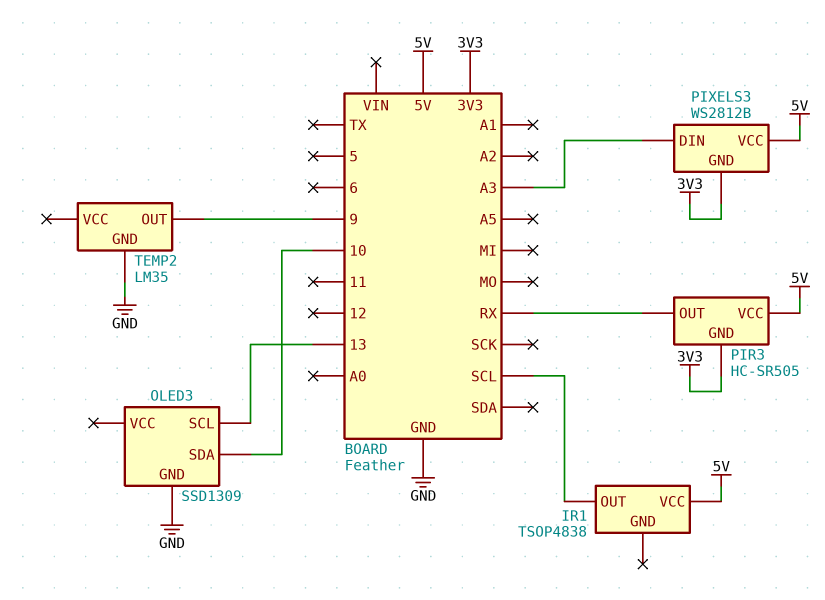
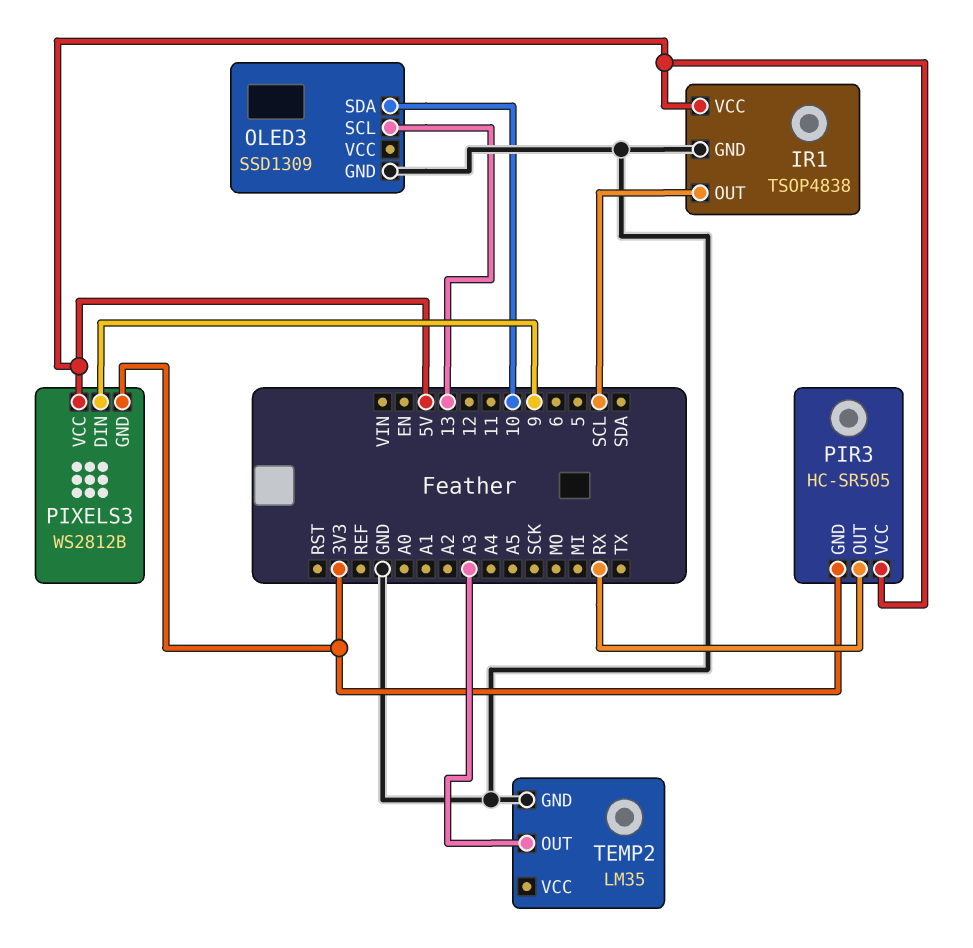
IR1 pin GND: none -> GND
PIXELS3 pin DIN: A3 -> 9
TEMP2 pin OUT: 9 -> A3

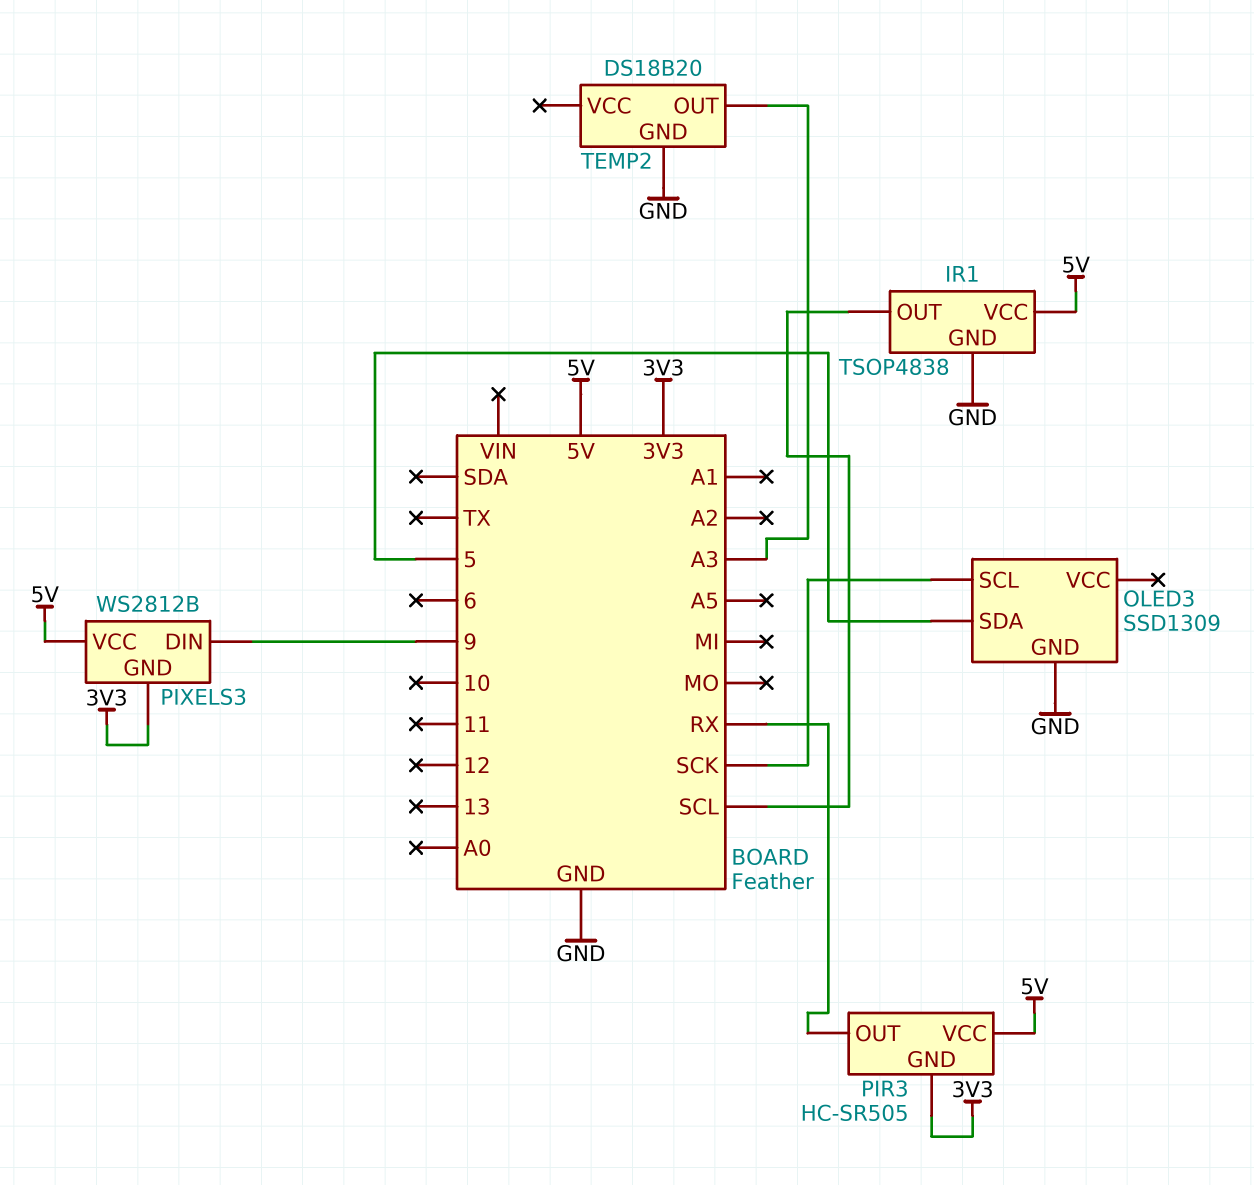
OLED3 pin SCL: 13 -> SCK
OLED3 pin SDA: 10 -> 5
TEMP2: LM35 -> DS18B20

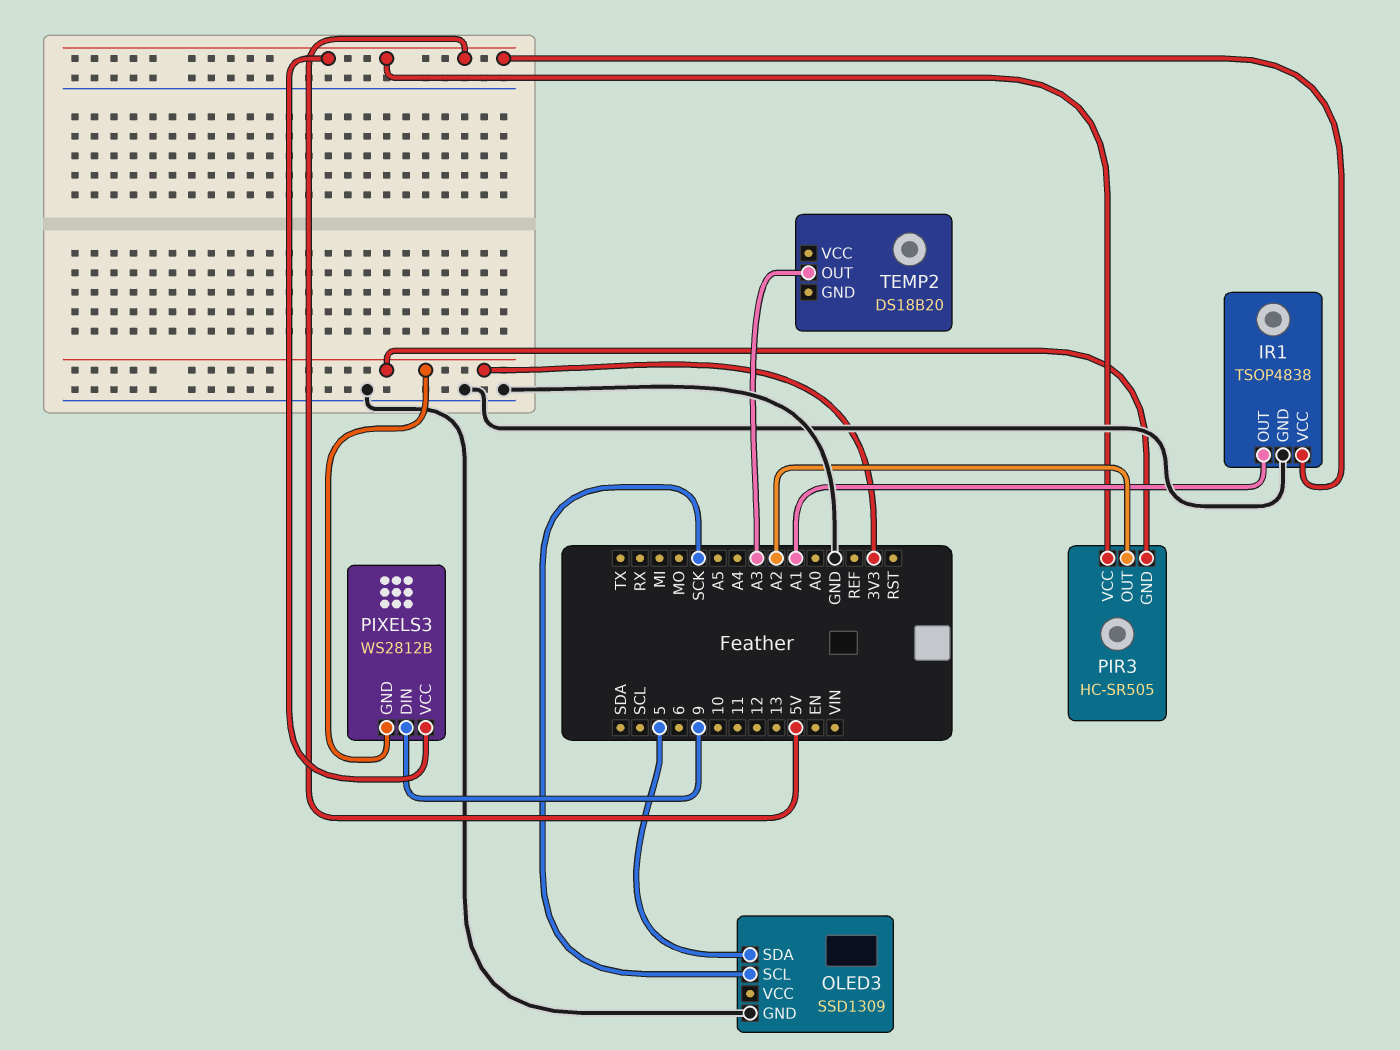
IR1 pin OUT: SCL -> A1
PIR3 pin OUT: RX -> A2
TEMP2 pin GND: GND -> none

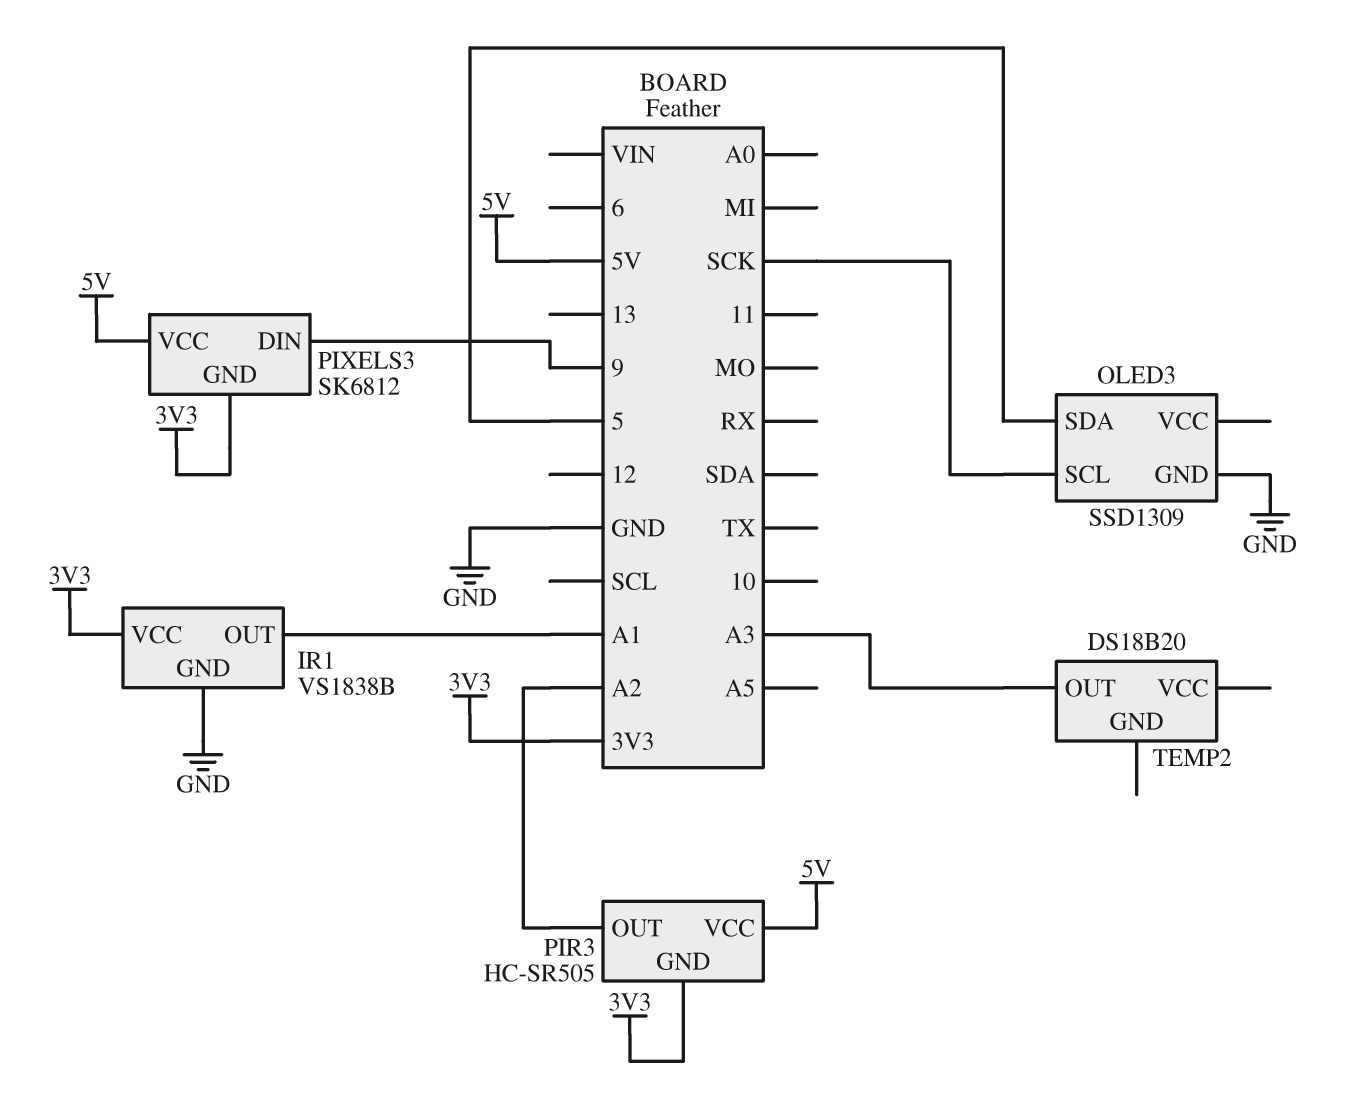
IR1: TSOP4838 -> VS1838B
IR1 pin VCC: 5V -> 3V3
PIXELS3: WS2812B -> SK6812

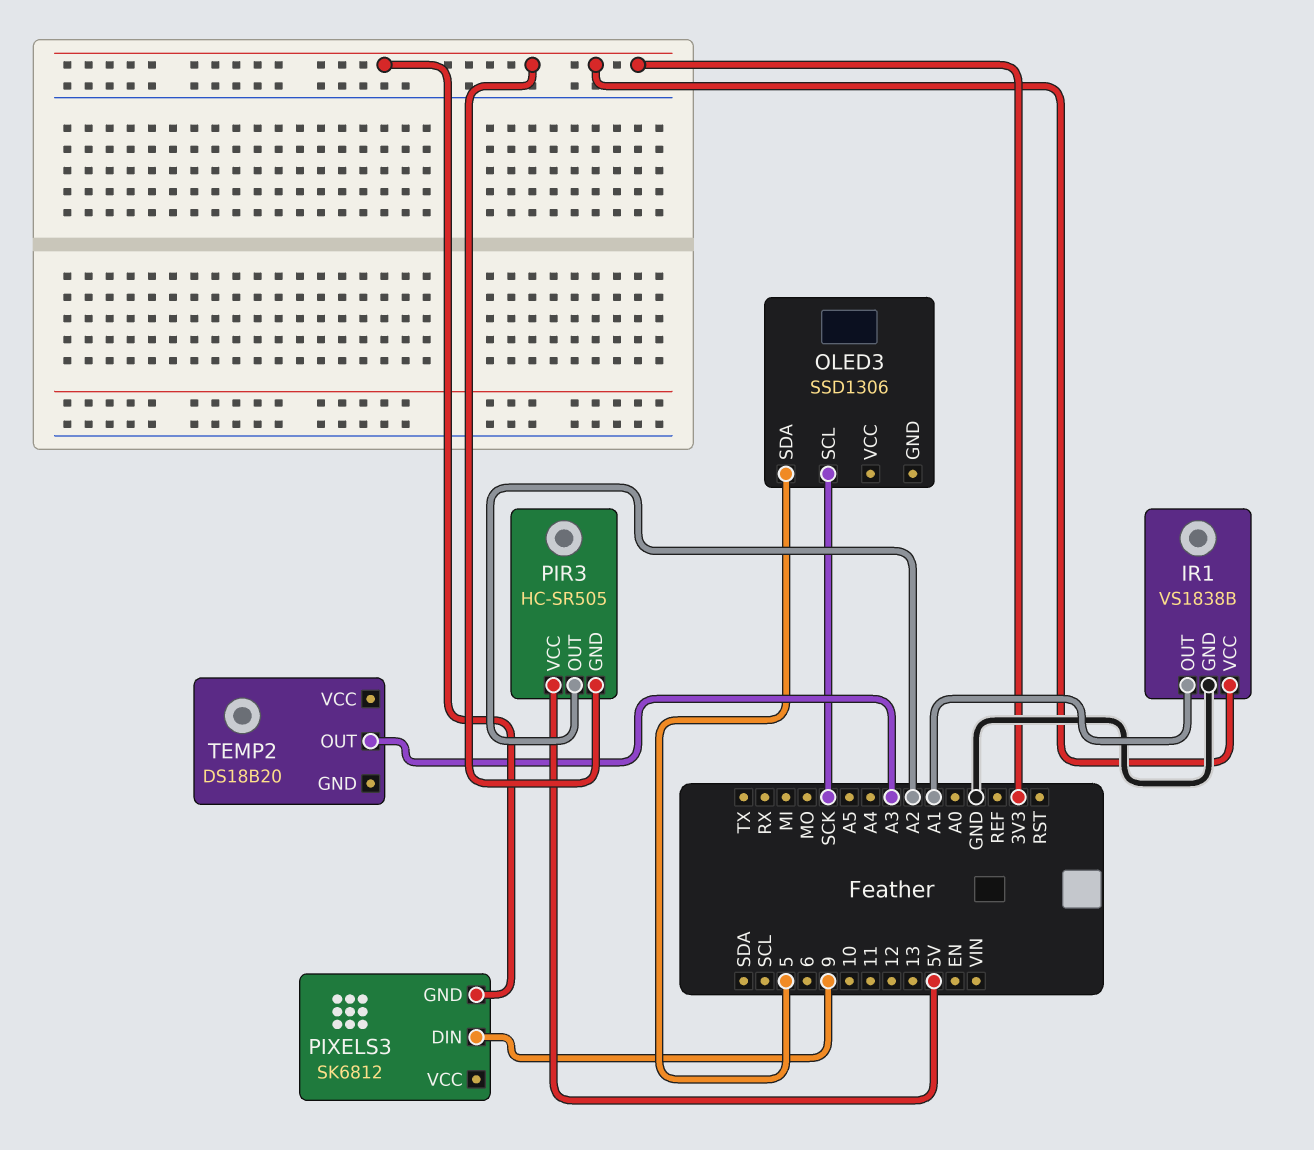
OLED3: SSD1309 -> SSD1306
OLED3 pin GND: GND -> none
PIXELS3 pin VCC: 5V -> none

